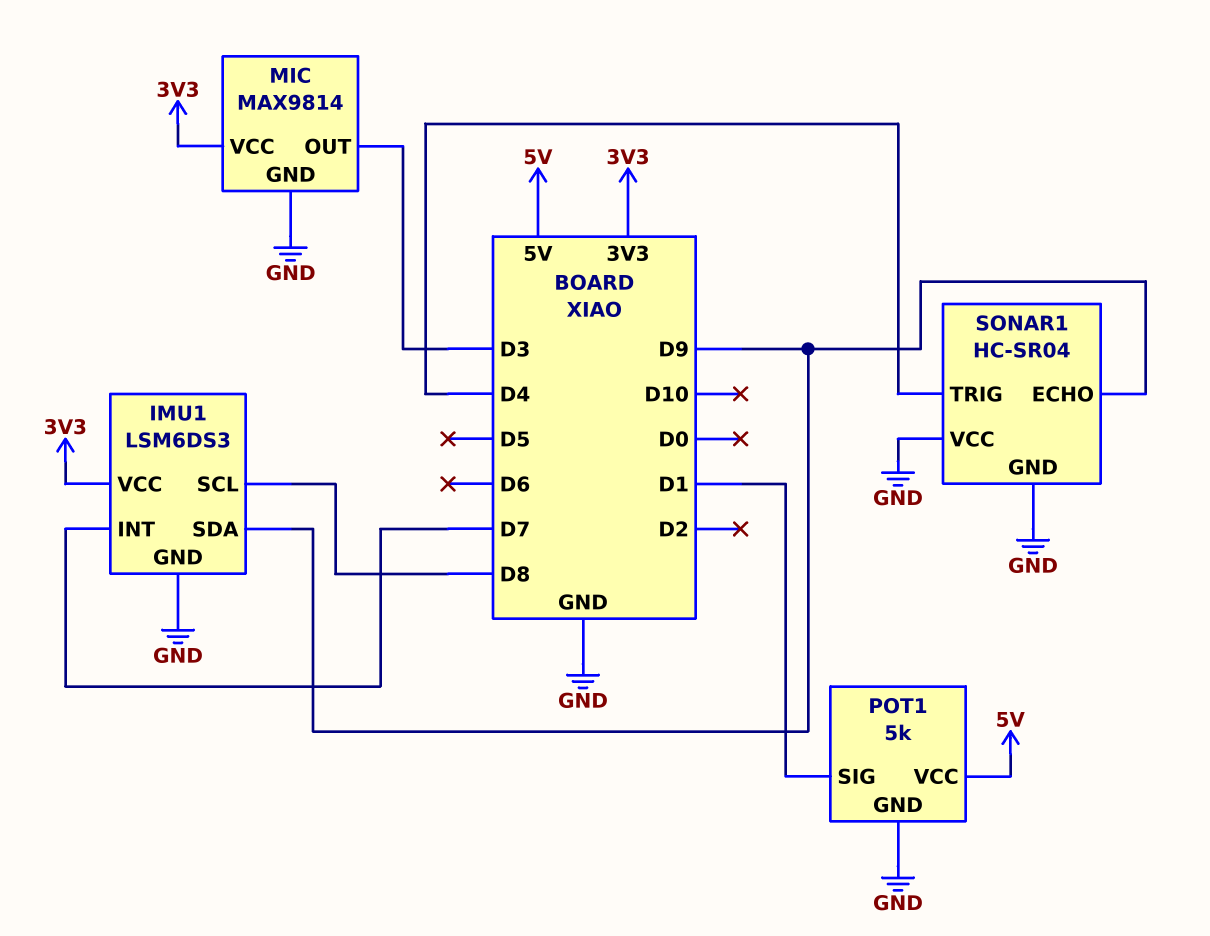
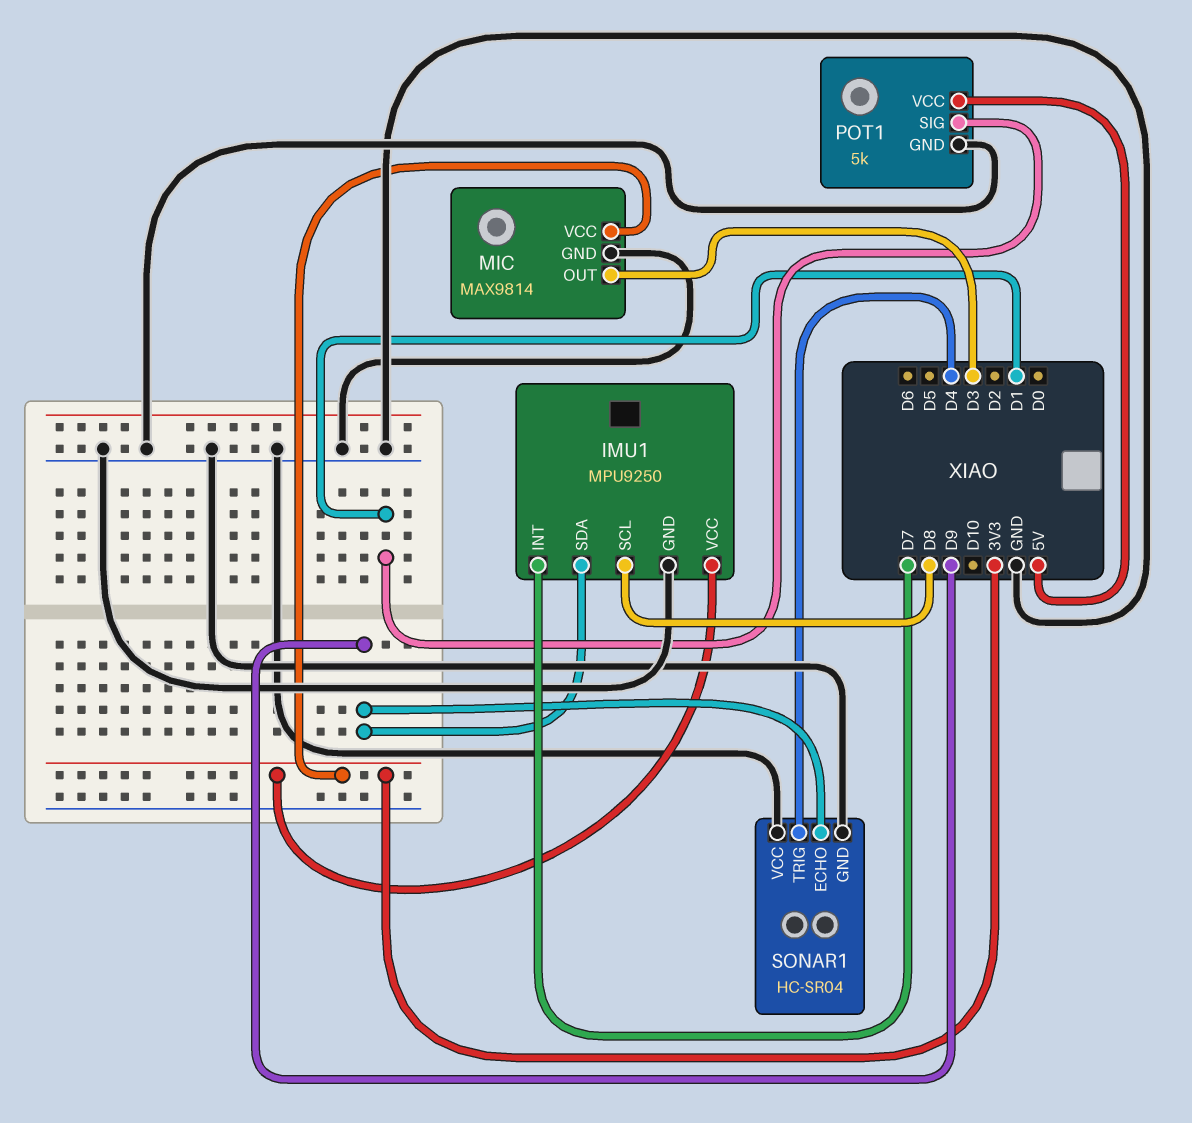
IMU1: LSM6DS3 -> MPU9250

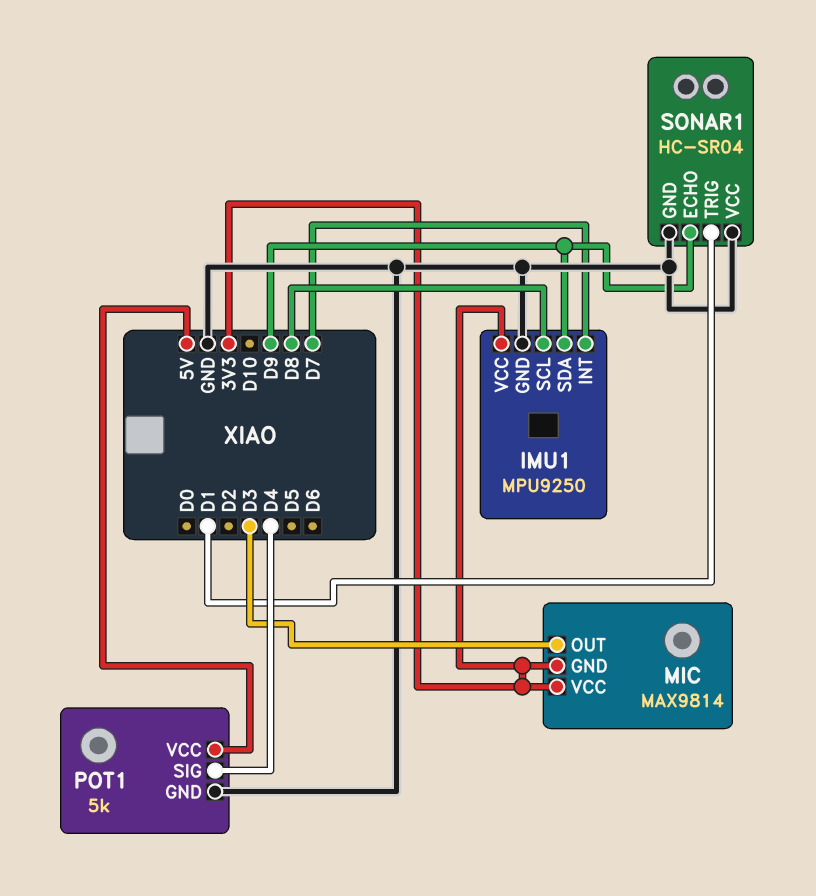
MIC pin GND: GND -> 3V3
POT1 pin SIG: D1 -> D4
SONAR1 pin TRIG: D4 -> D1

